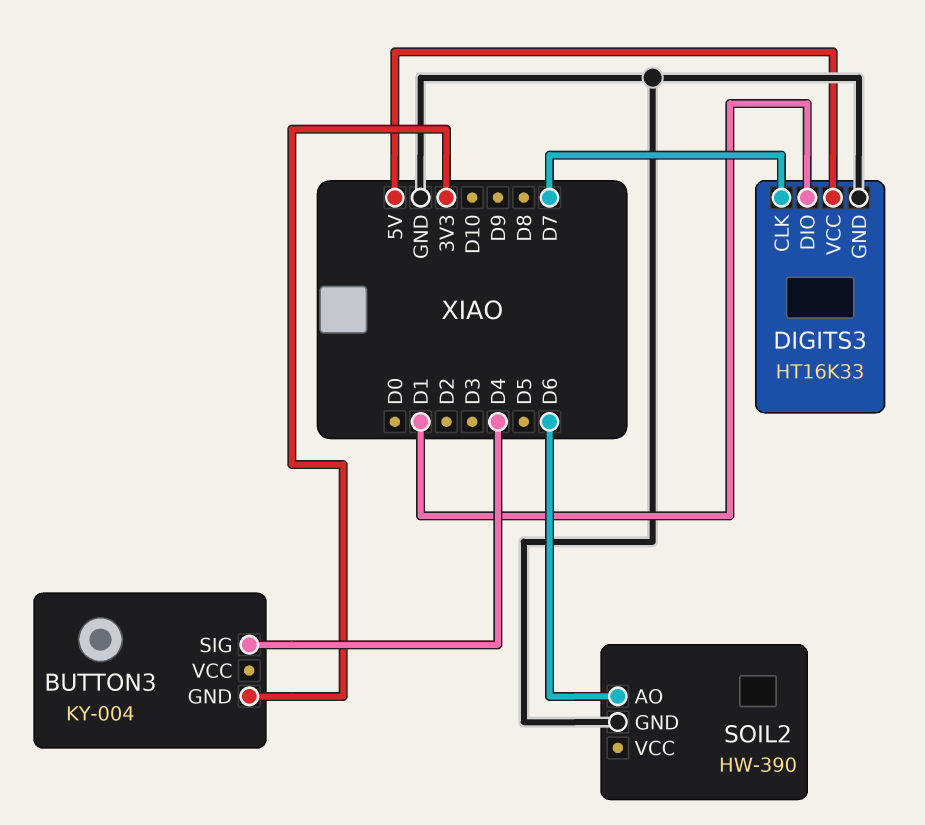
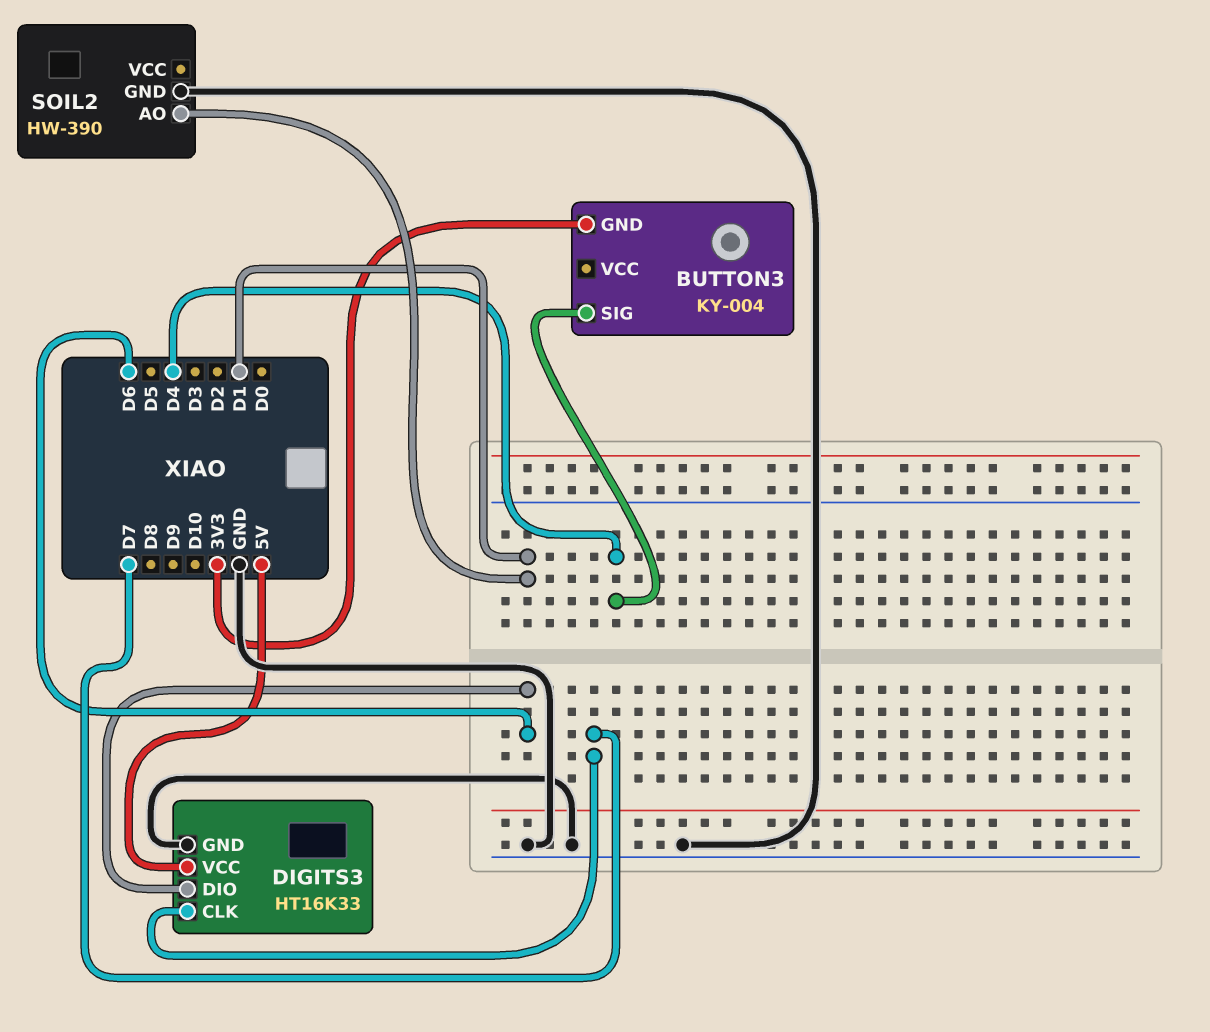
DIGITS3 pin DIO: D1 -> D6
SOIL2 pin AO: D6 -> D1

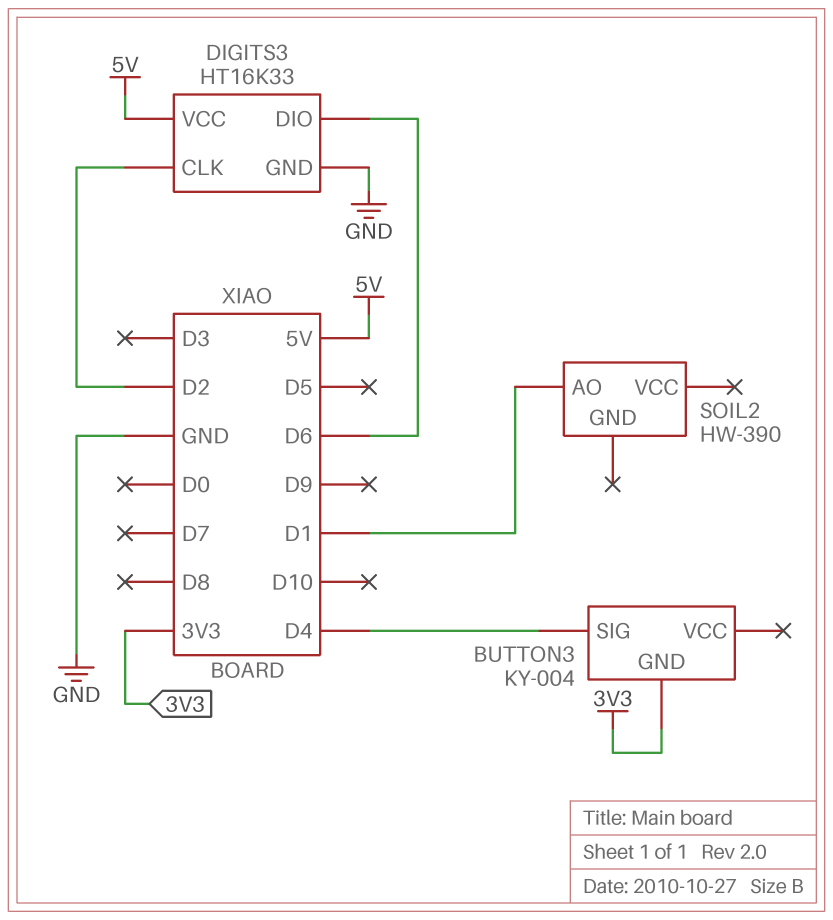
DIGITS3 pin CLK: D7 -> D2
SOIL2 pin GND: GND -> none

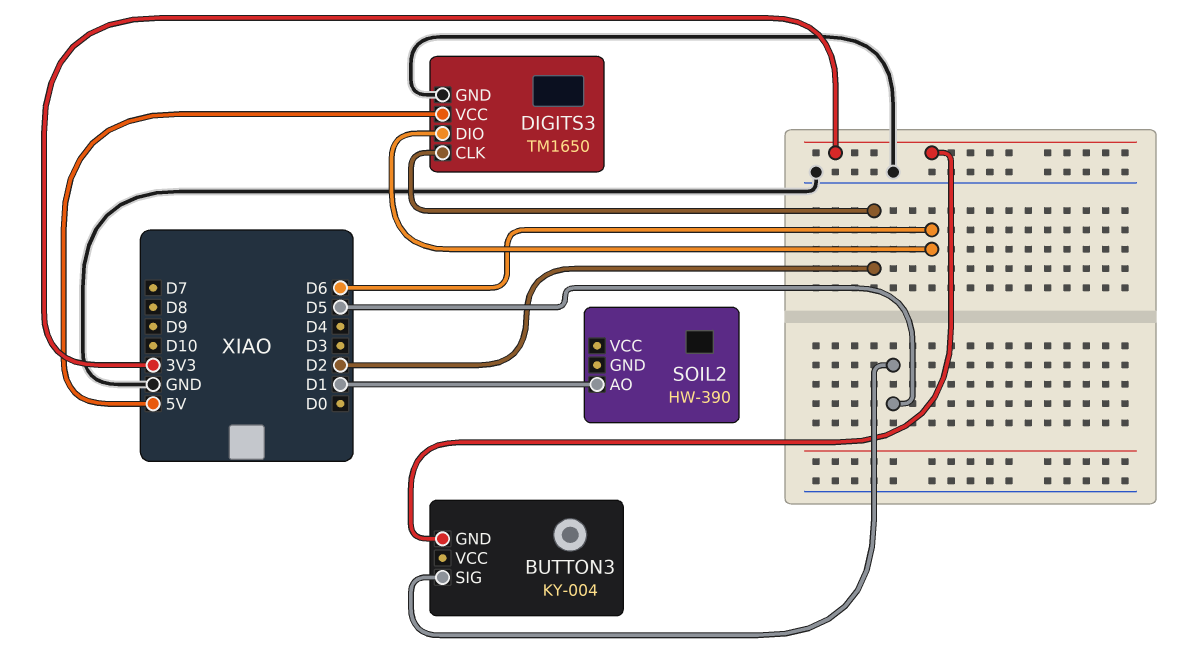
BUTTON3 pin SIG: D4 -> D5
DIGITS3: HT16K33 -> TM1650

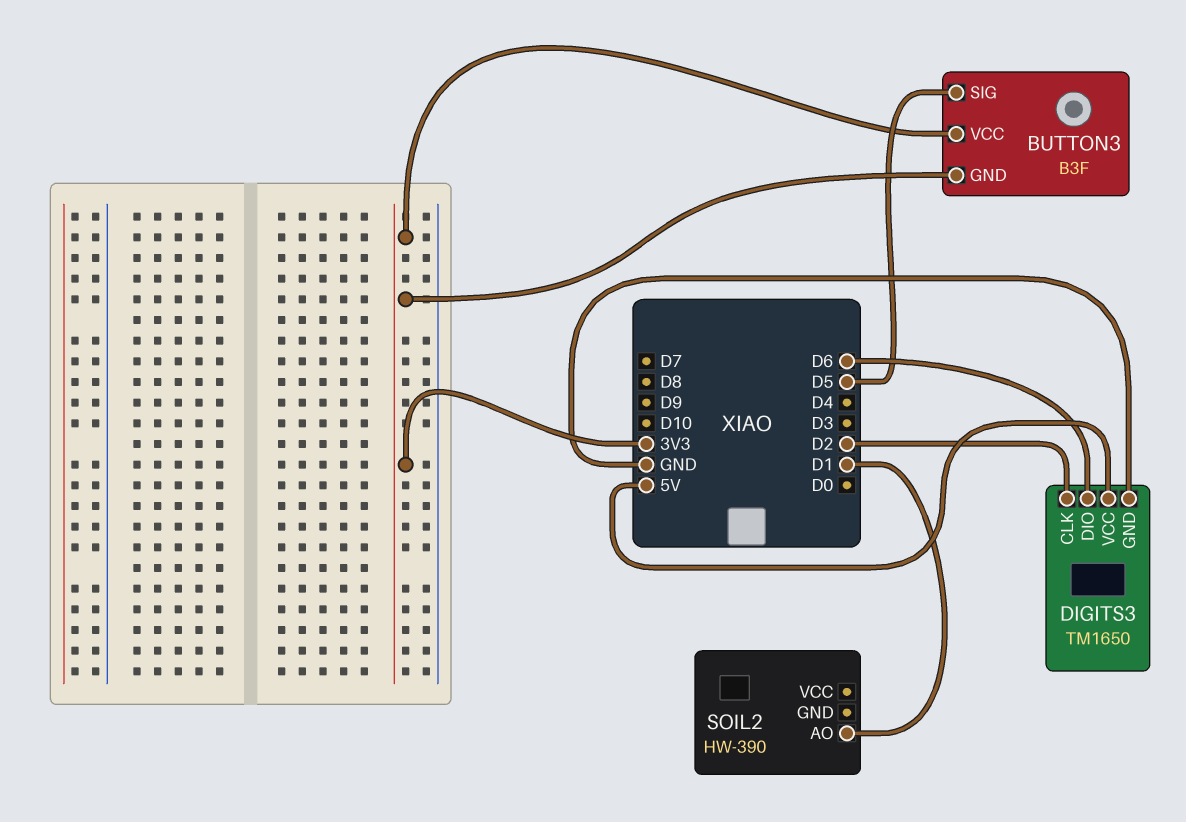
BUTTON3: KY-004 -> B3F
BUTTON3 pin VCC: none -> 3V3

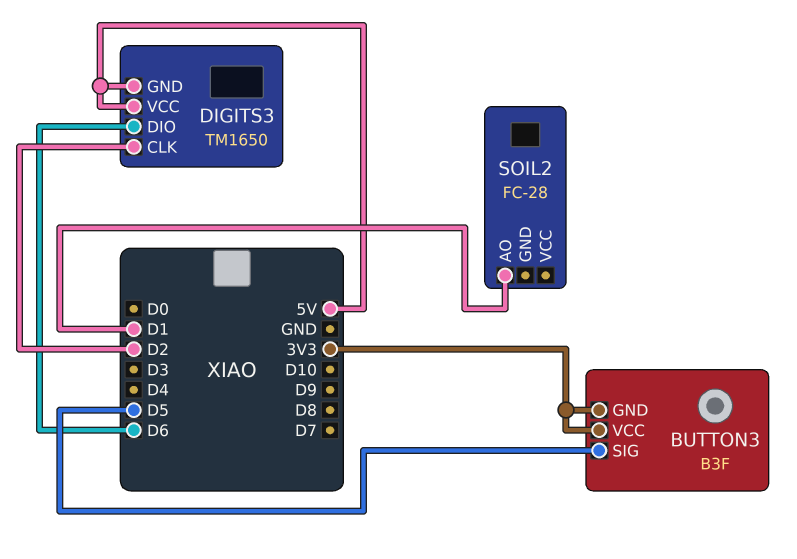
DIGITS3 pin GND: GND -> 5V
SOIL2: HW-390 -> FC-28

